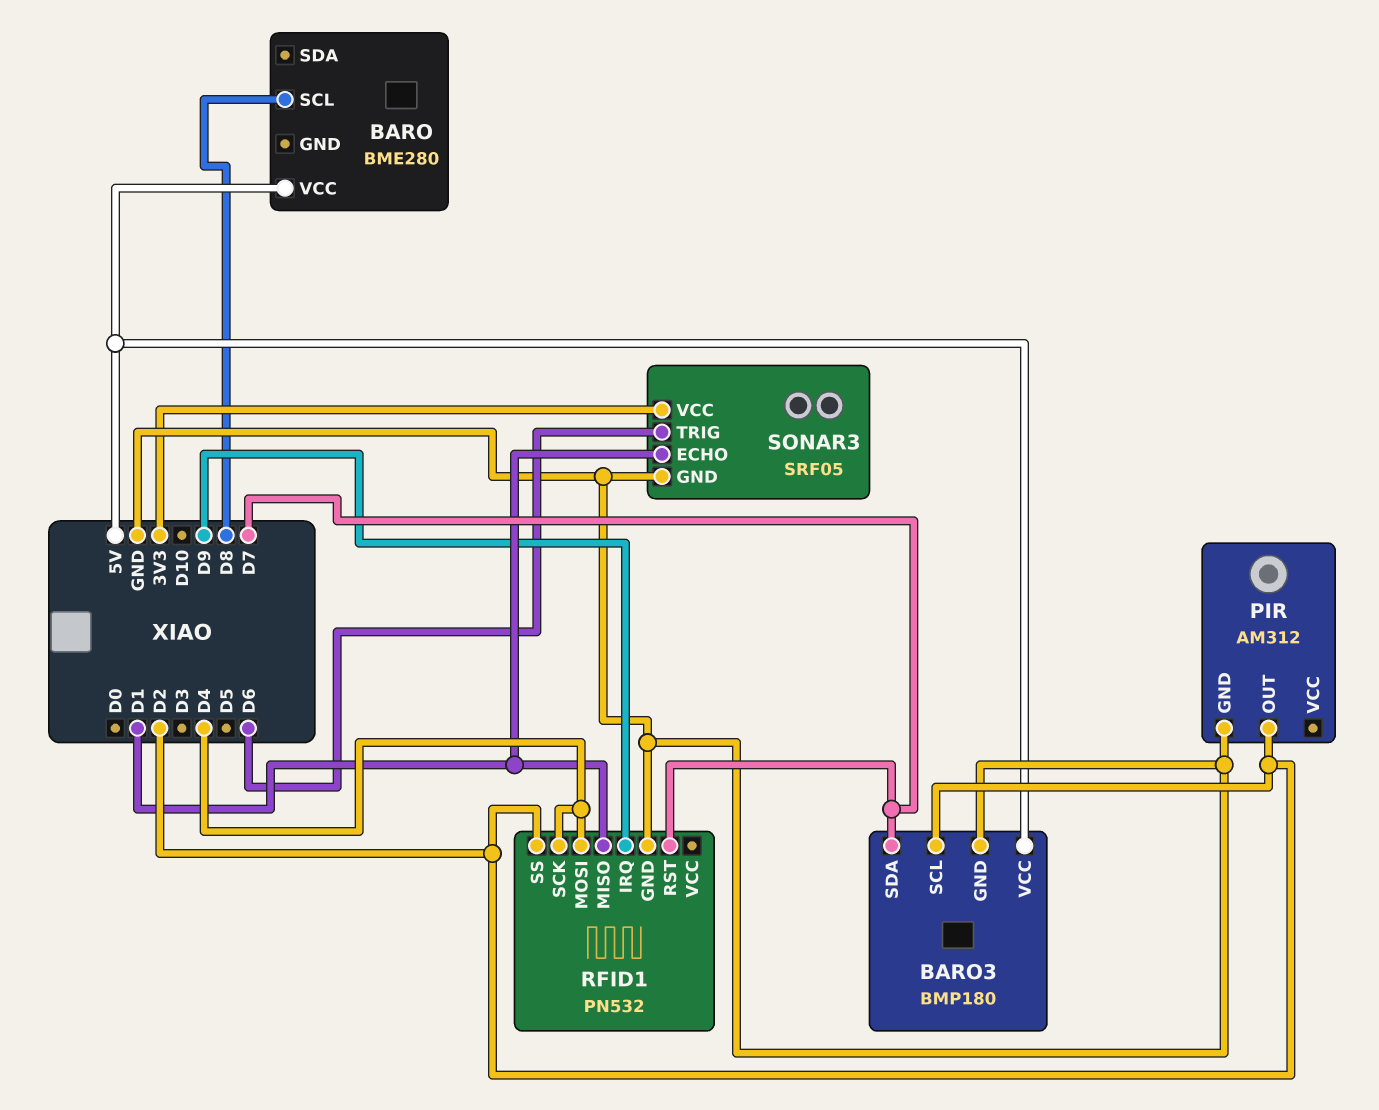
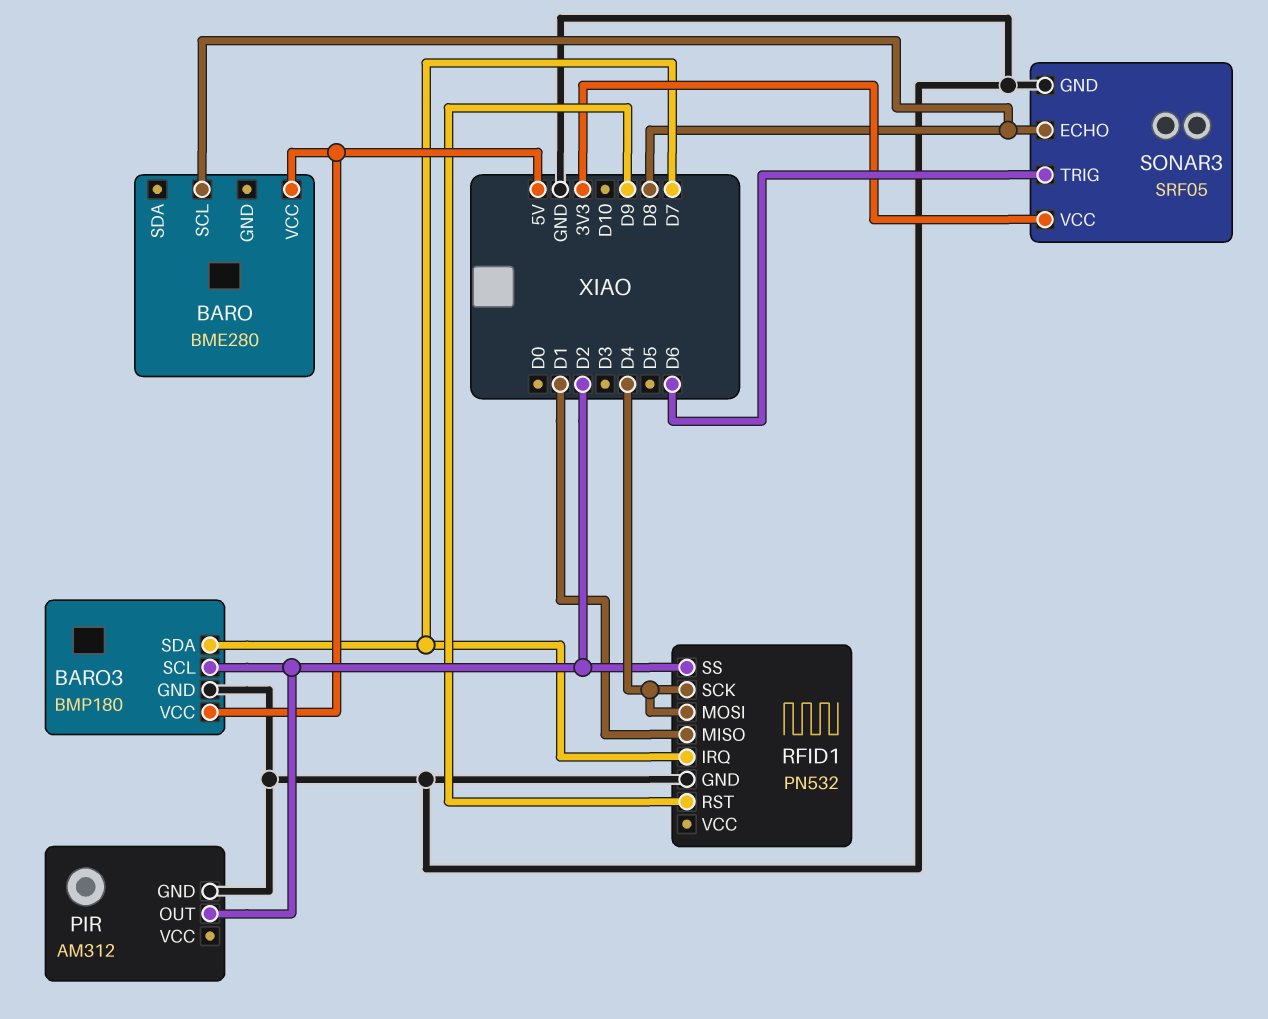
RFID1 pin IRQ: D9 -> D7
RFID1 pin RST: D7 -> D9
SONAR3 pin ECHO: D1 -> D8

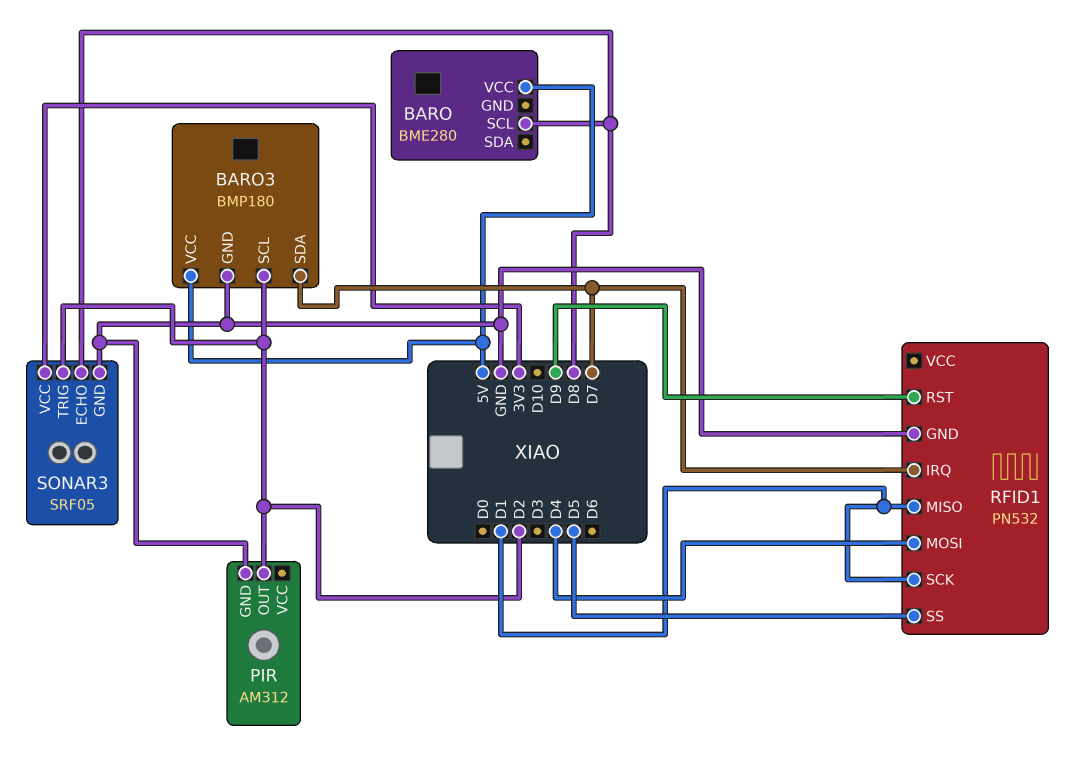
RFID1 pin SCK: D4 -> D1
RFID1 pin SS: D2 -> D5
SONAR3 pin TRIG: D6 -> D2

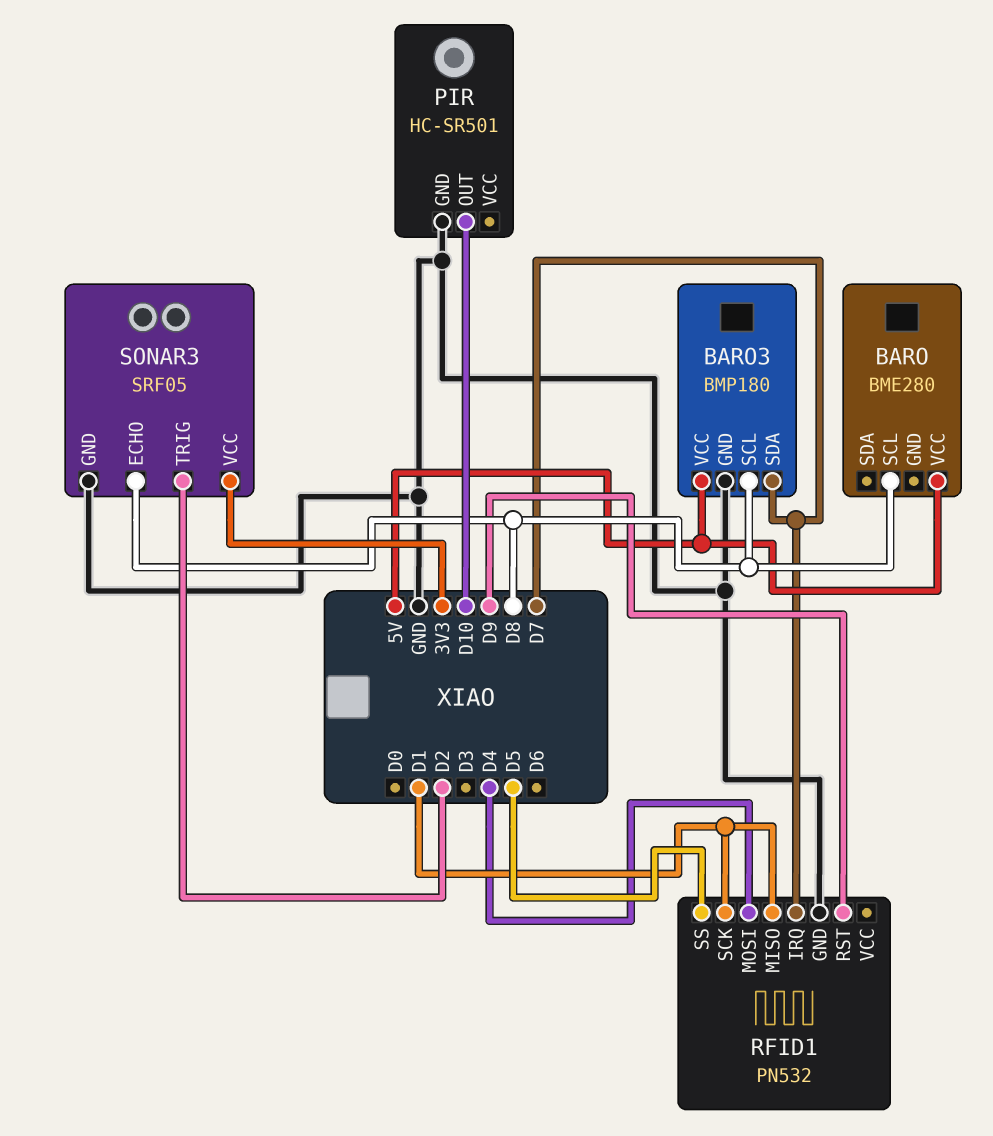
BARO3 pin SCL: D2 -> D8
PIR: AM312 -> HC-SR501
PIR pin OUT: D2 -> D10

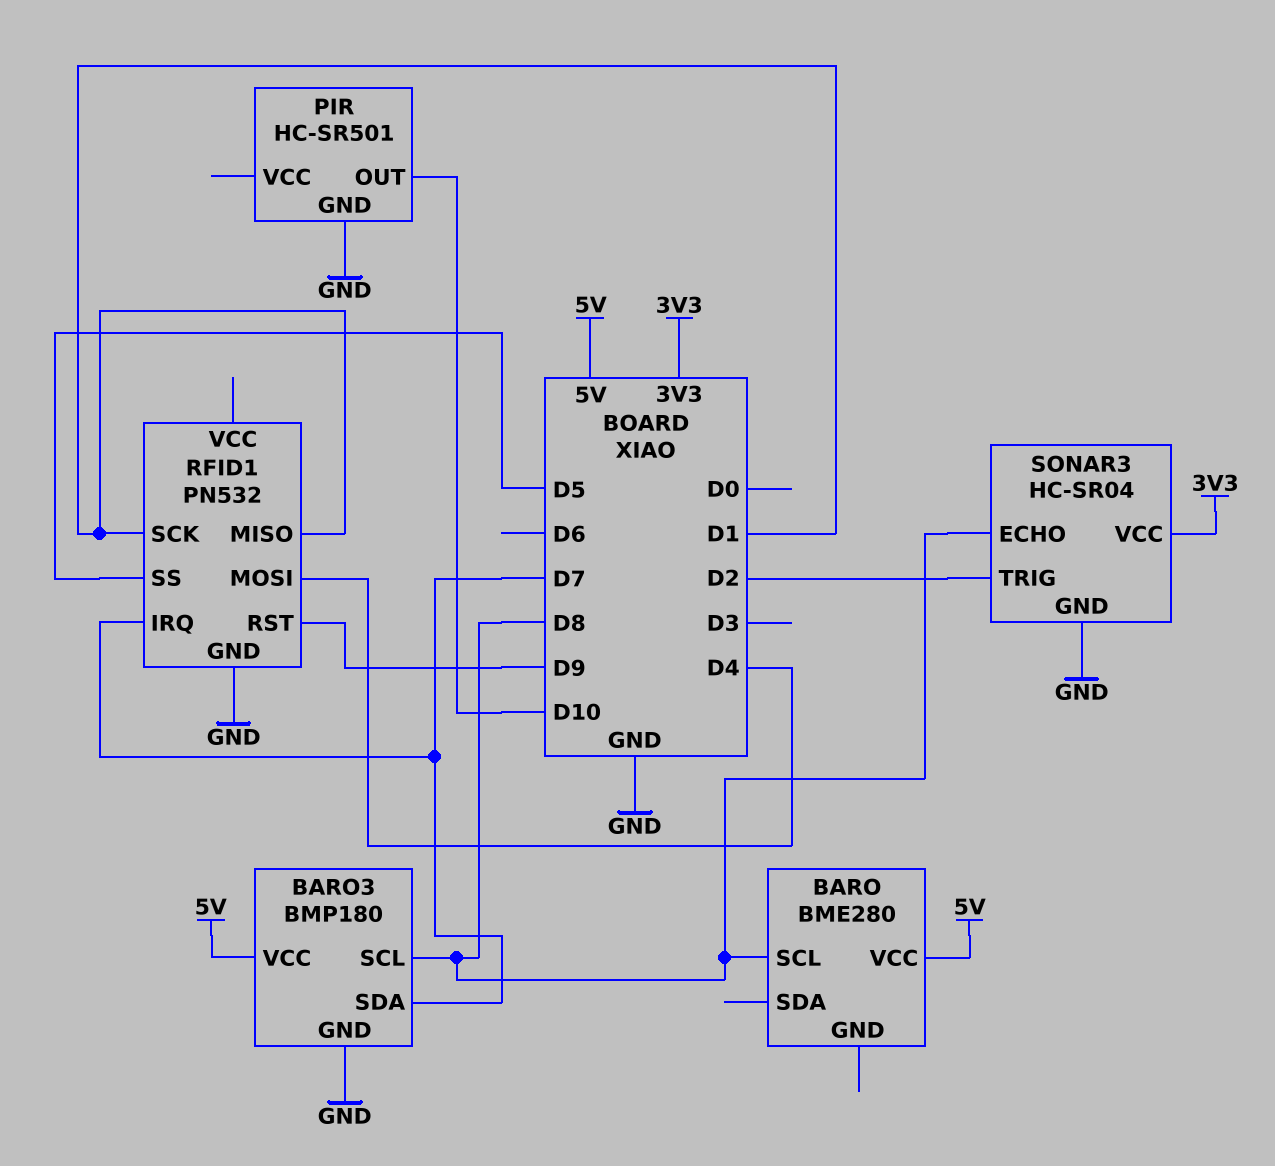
SONAR3: SRF05 -> HC-SR04

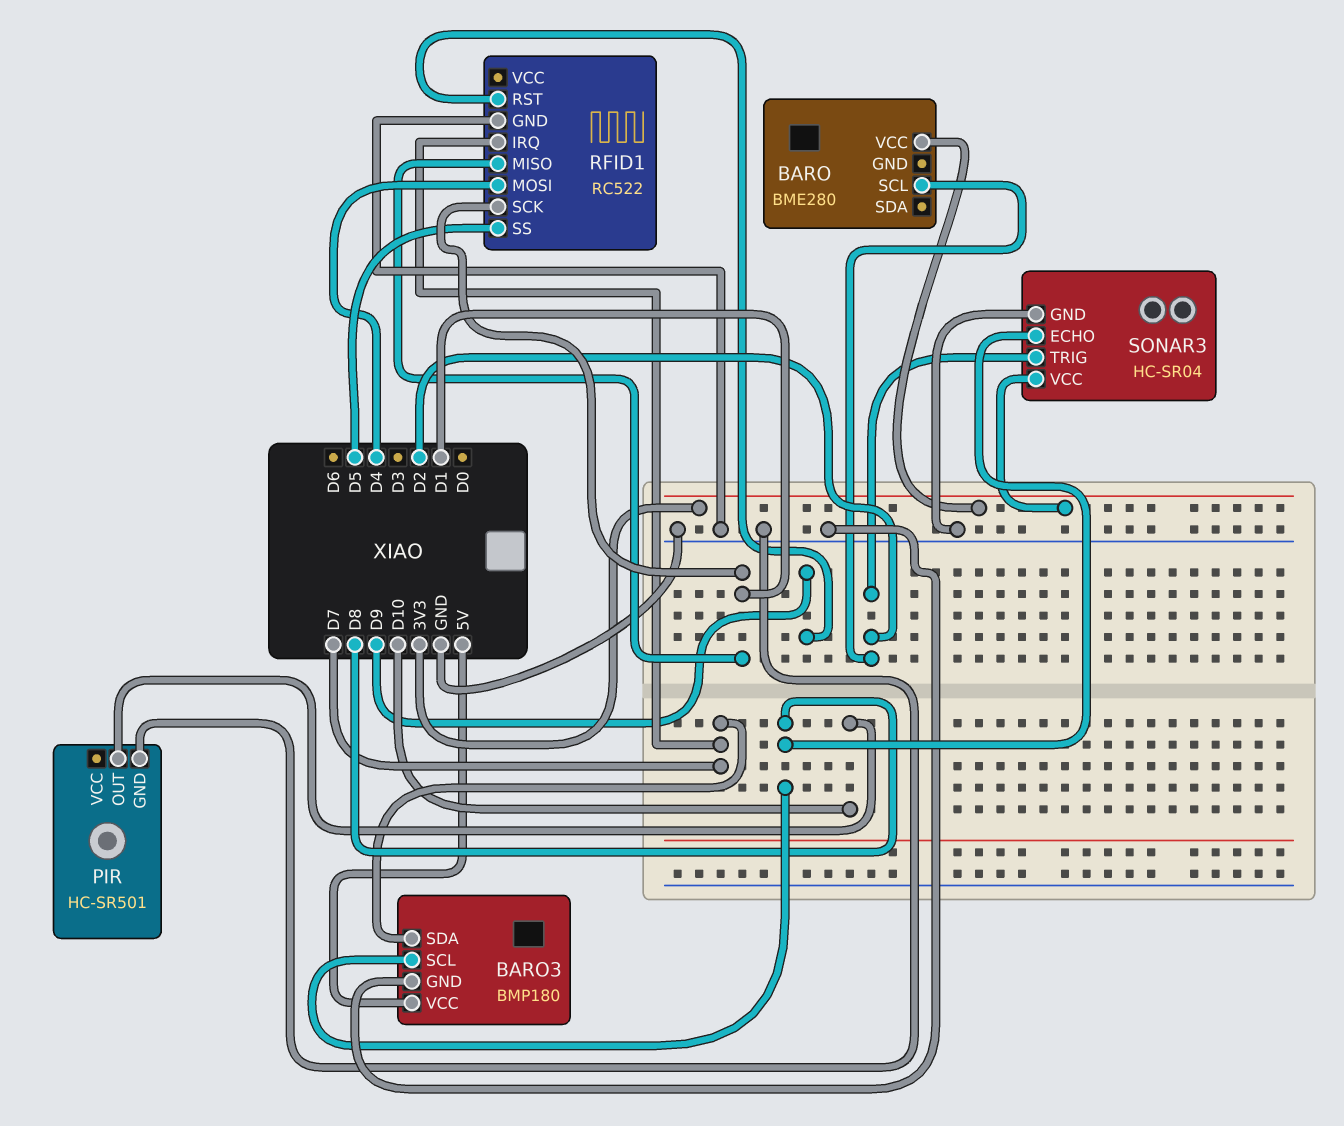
BARO pin SCL: D8 -> D2
BARO pin VCC: 5V -> 3V3
RFID1: PN532 -> RC522

